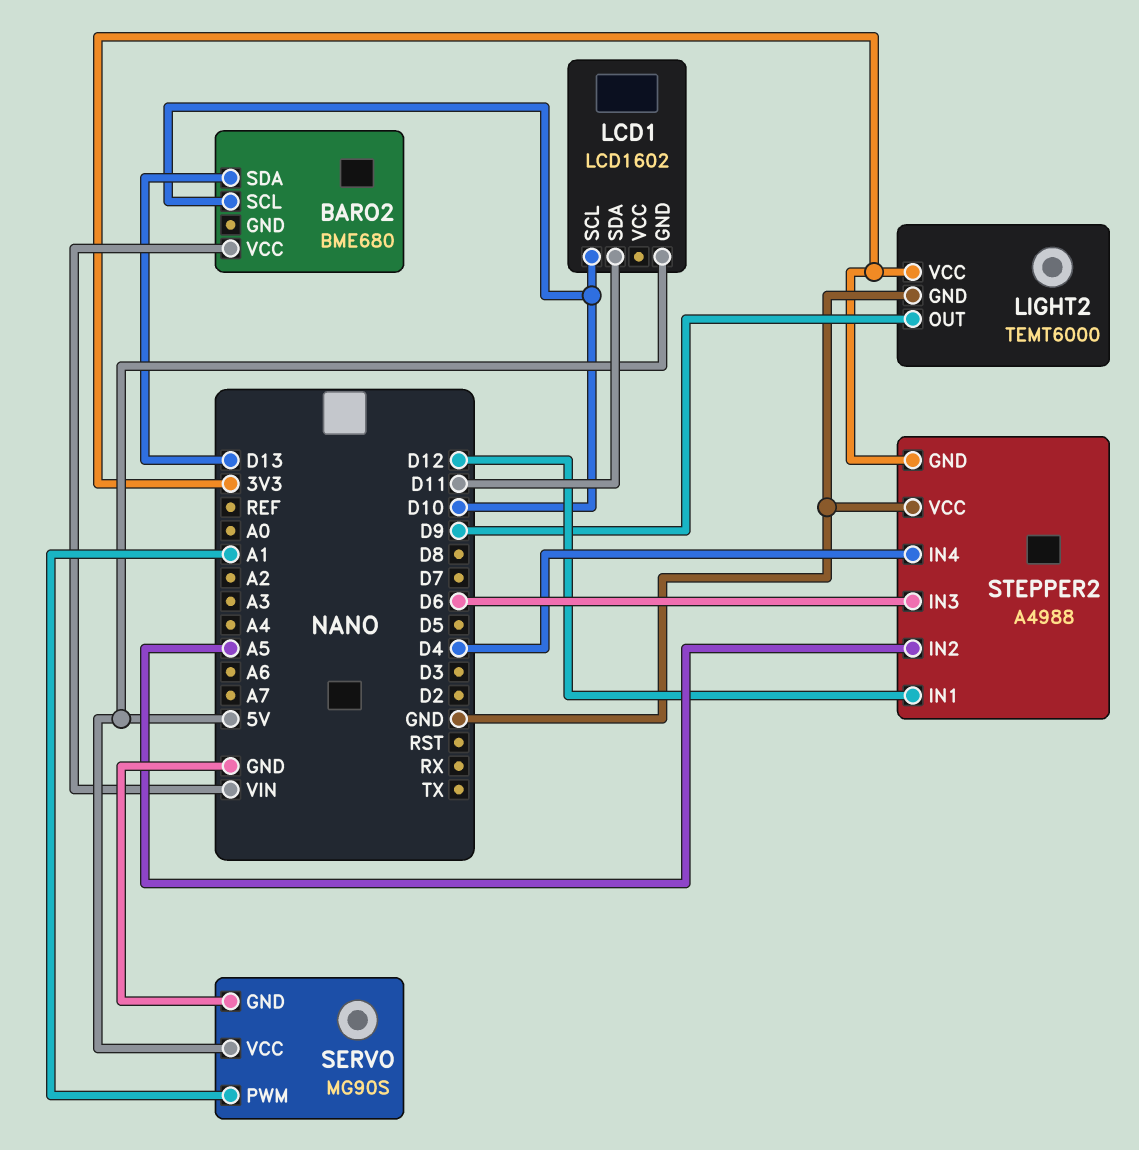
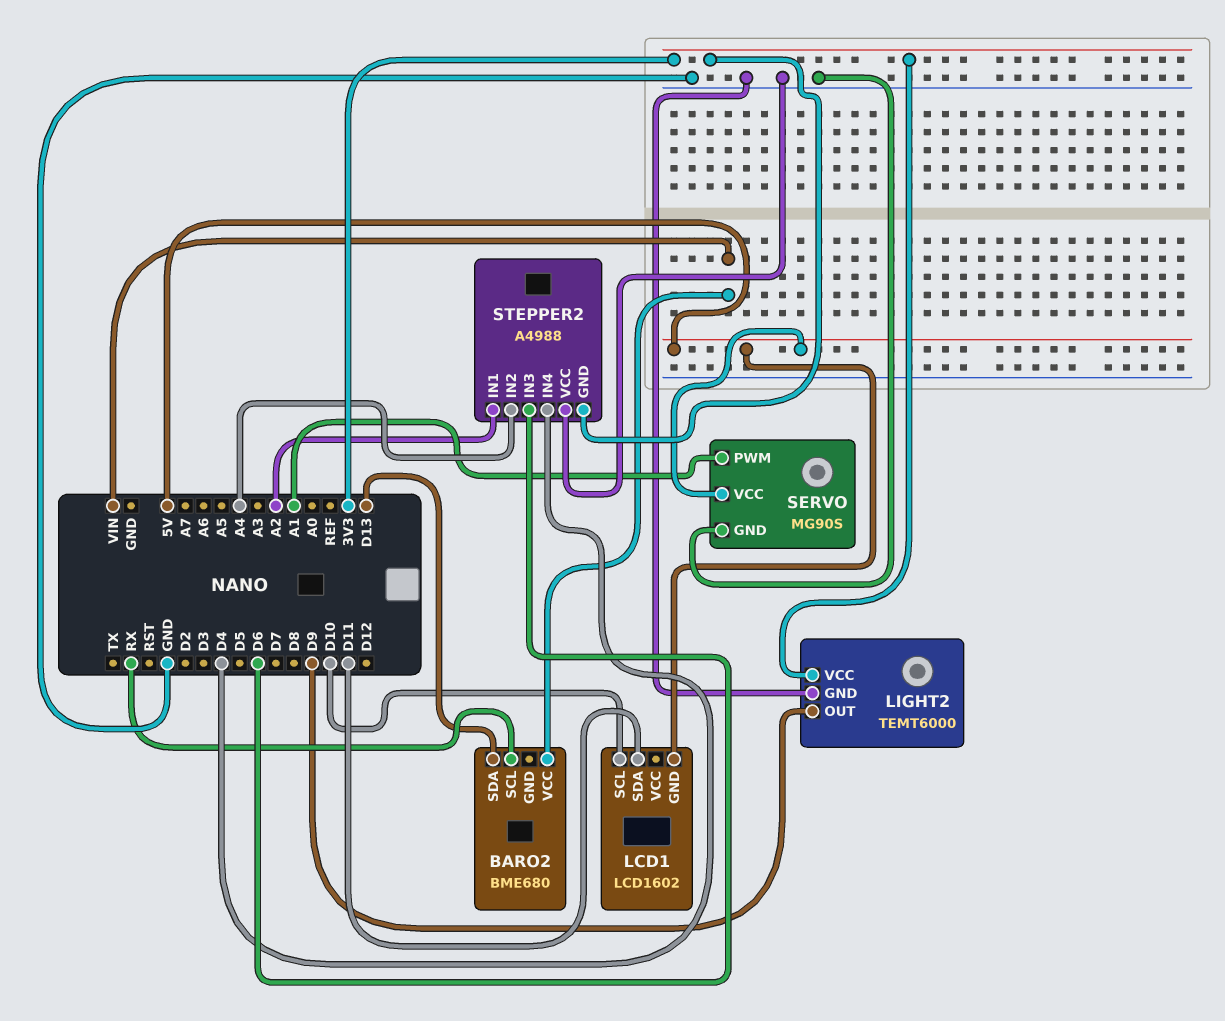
BARO2 pin SCL: D10 -> RX
STEPPER2 pin IN1: D12 -> A2
STEPPER2 pin IN2: A5 -> A4

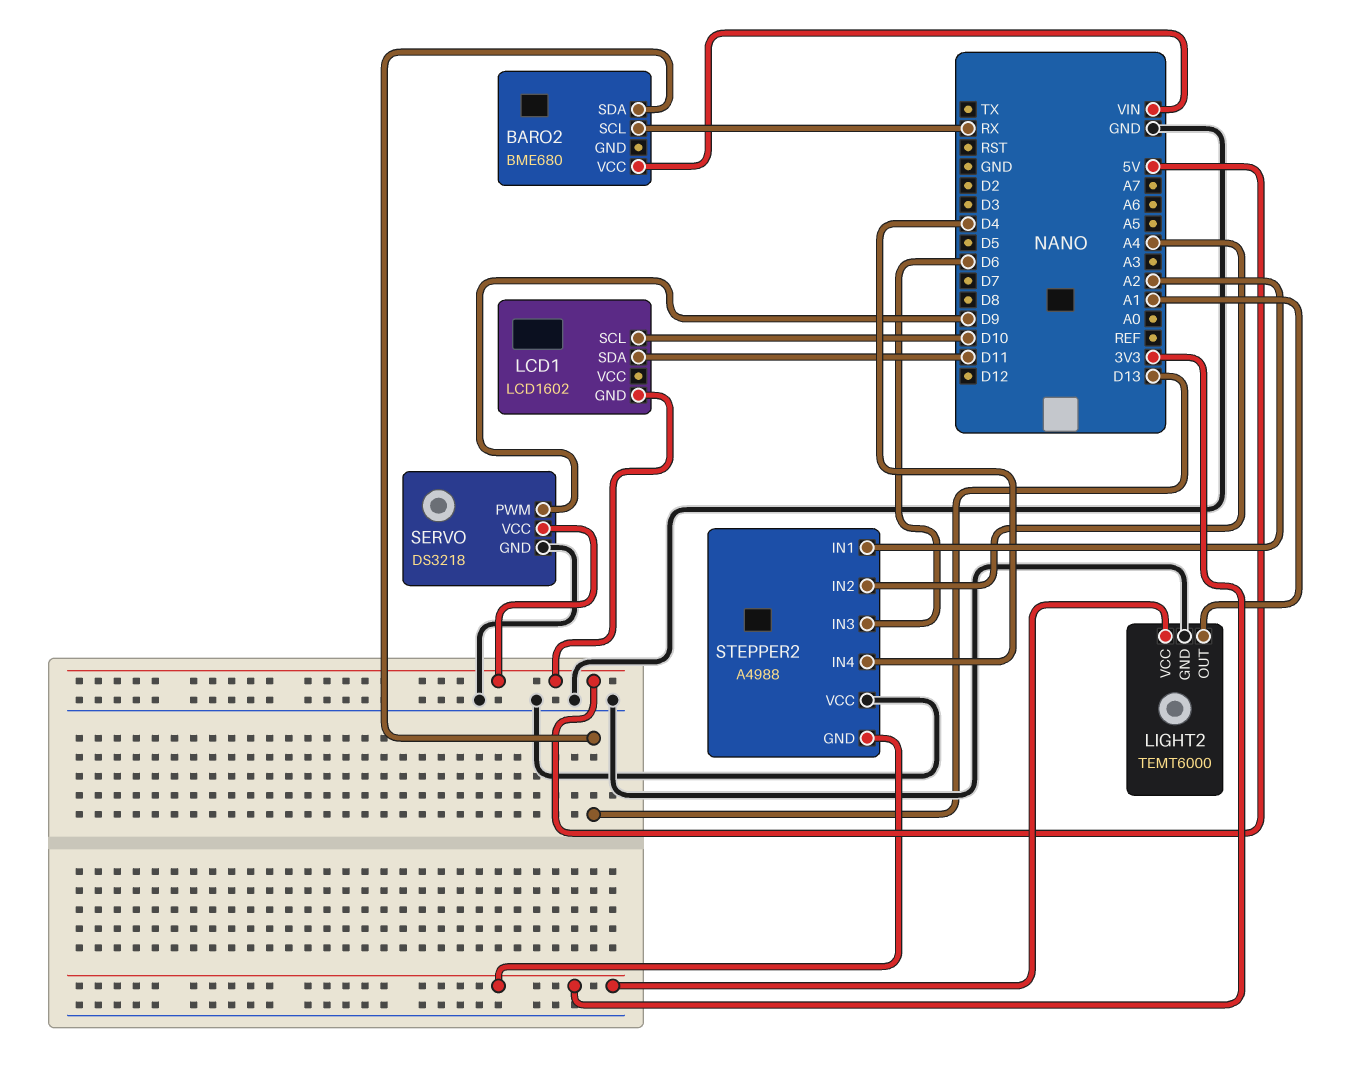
LIGHT2 pin OUT: D9 -> A1
SERVO: MG90S -> DS3218
SERVO pin PWM: A1 -> D9

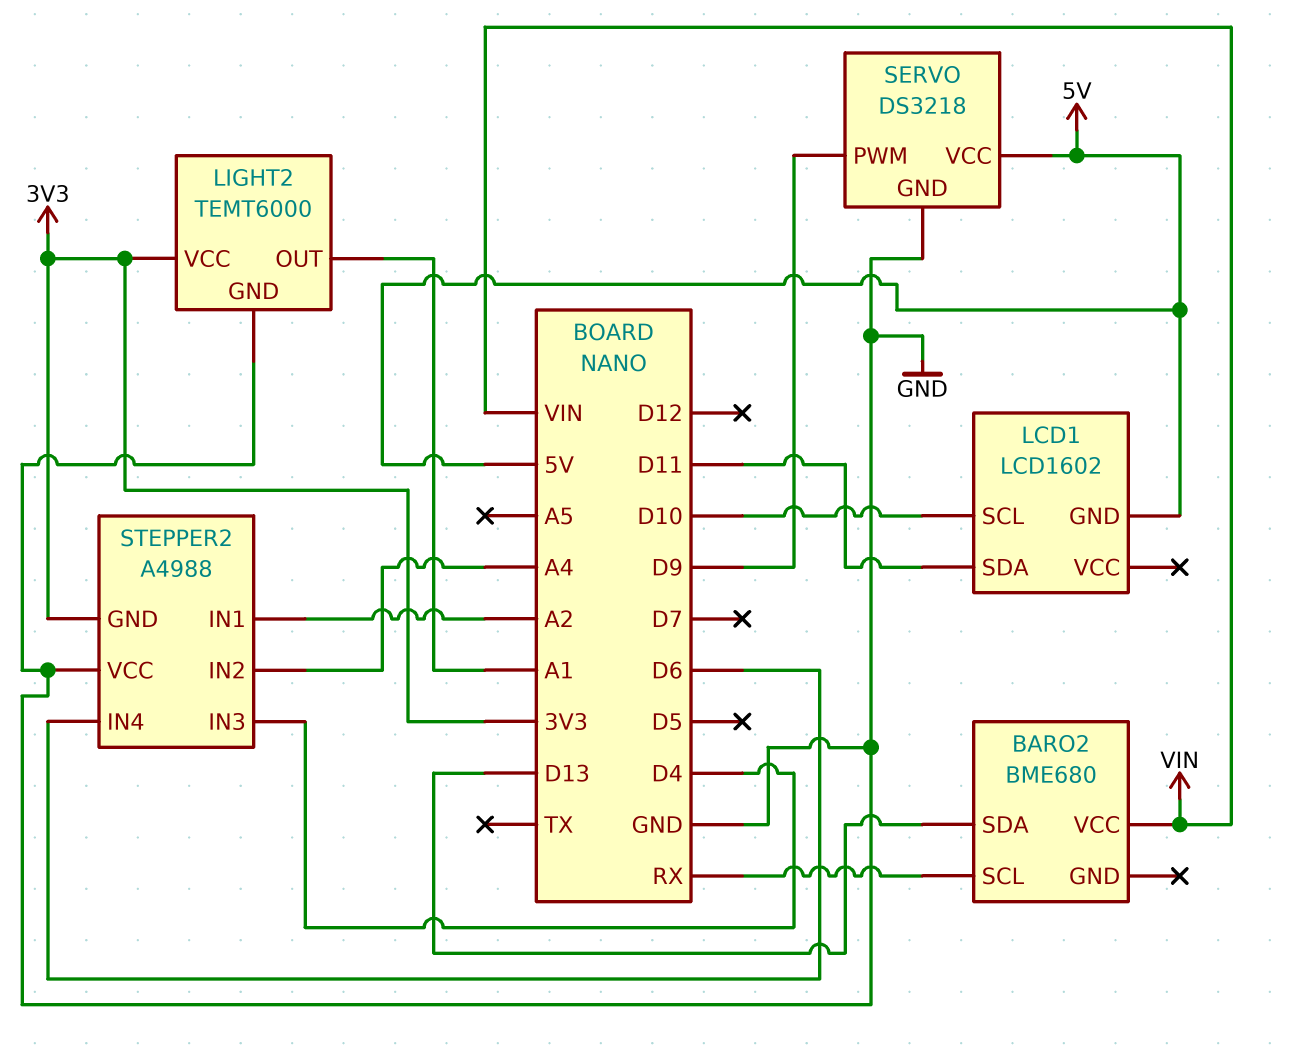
STEPPER2 pin IN3: D6 -> D4
STEPPER2 pin IN4: D4 -> D6

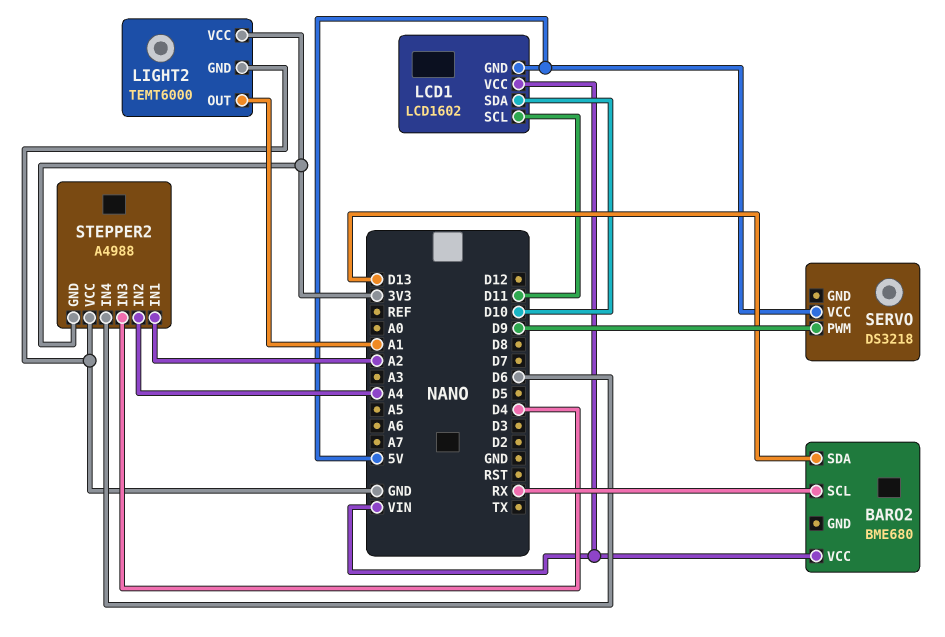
LCD1 pin SCL: D10 -> D11
LCD1 pin SDA: D11 -> D10
LCD1 pin VCC: none -> VIN
SERVO pin GND: GND -> none

